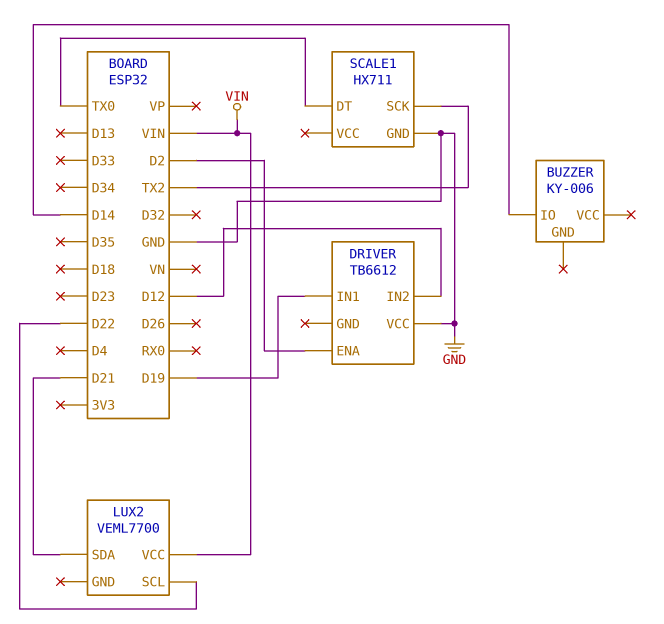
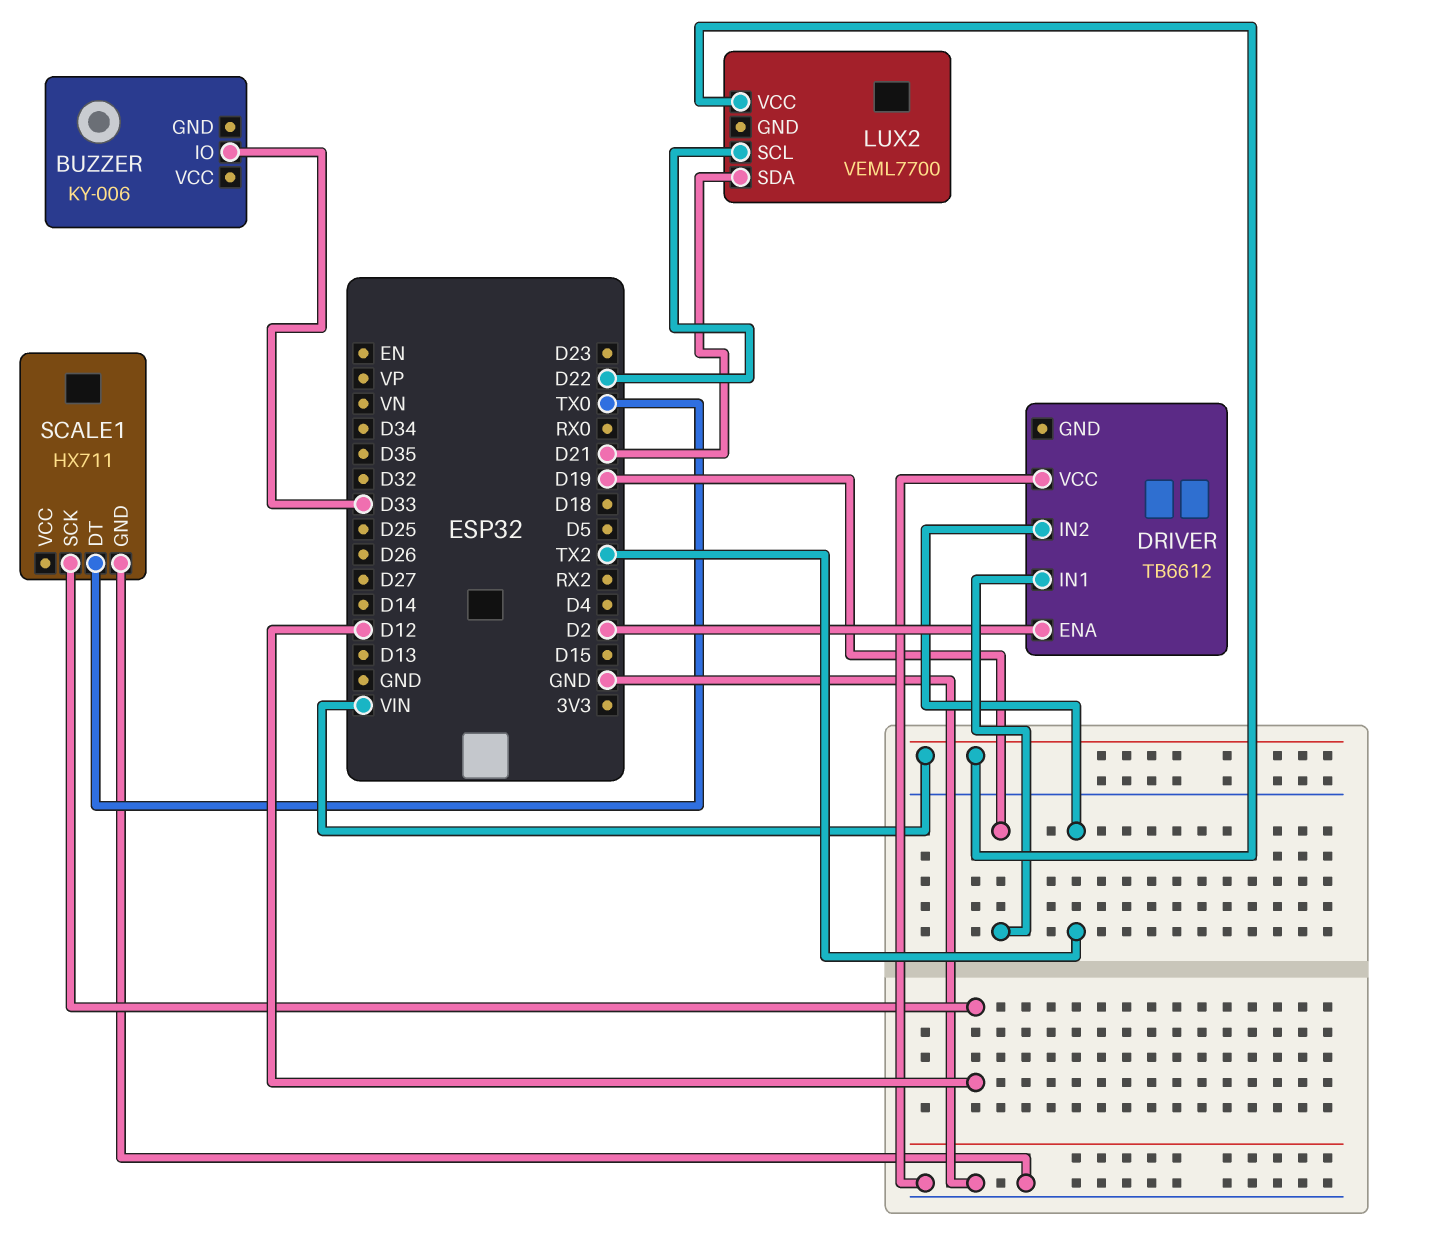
BUZZER pin IO: D14 -> D33
DRIVER pin IN2: D12 -> TX2
SCALE1 pin SCK: TX2 -> D12

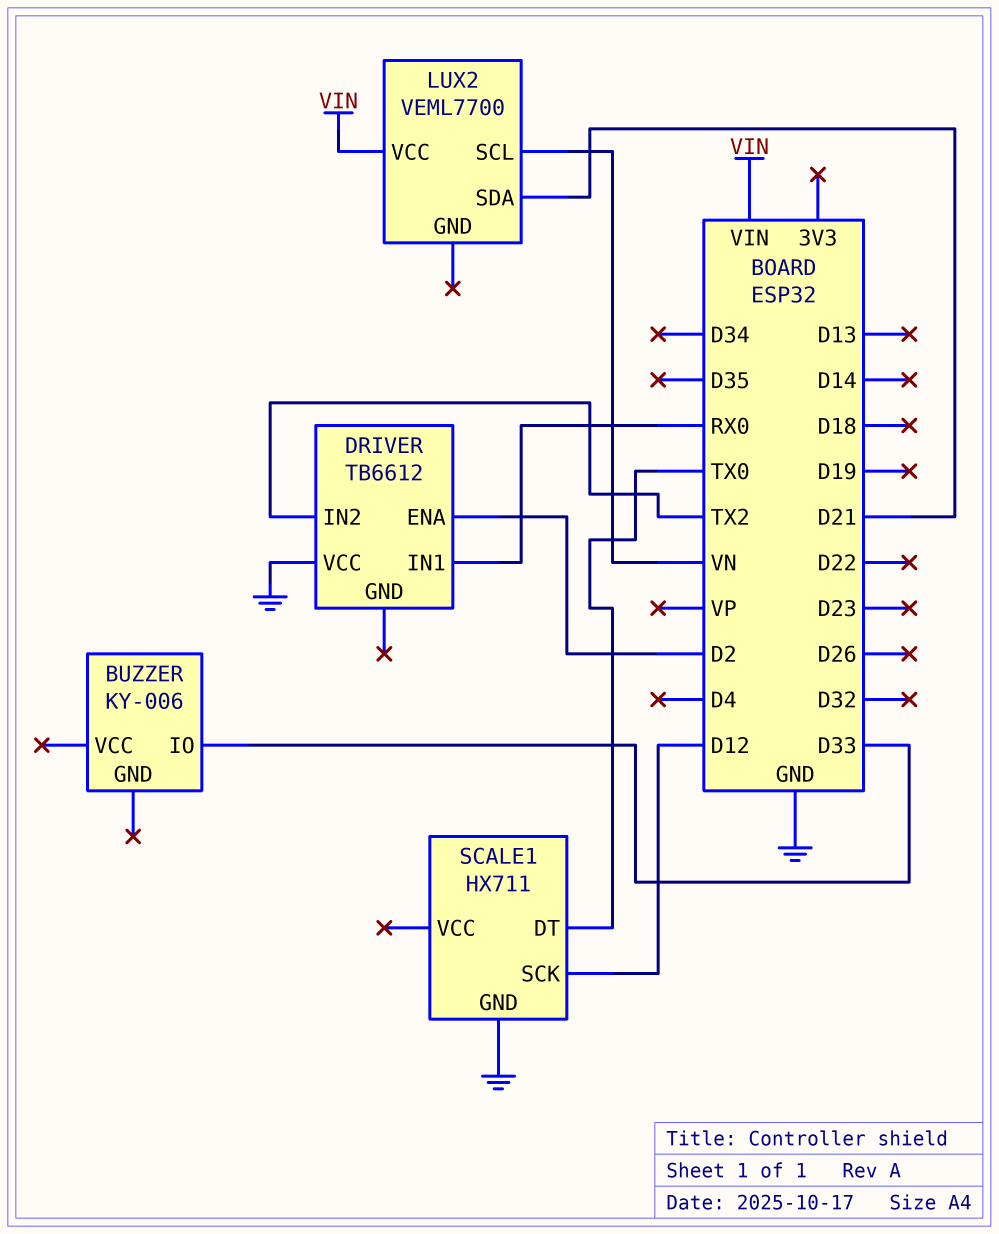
DRIVER pin IN1: D19 -> RX0
LUX2 pin SCL: D22 -> VN

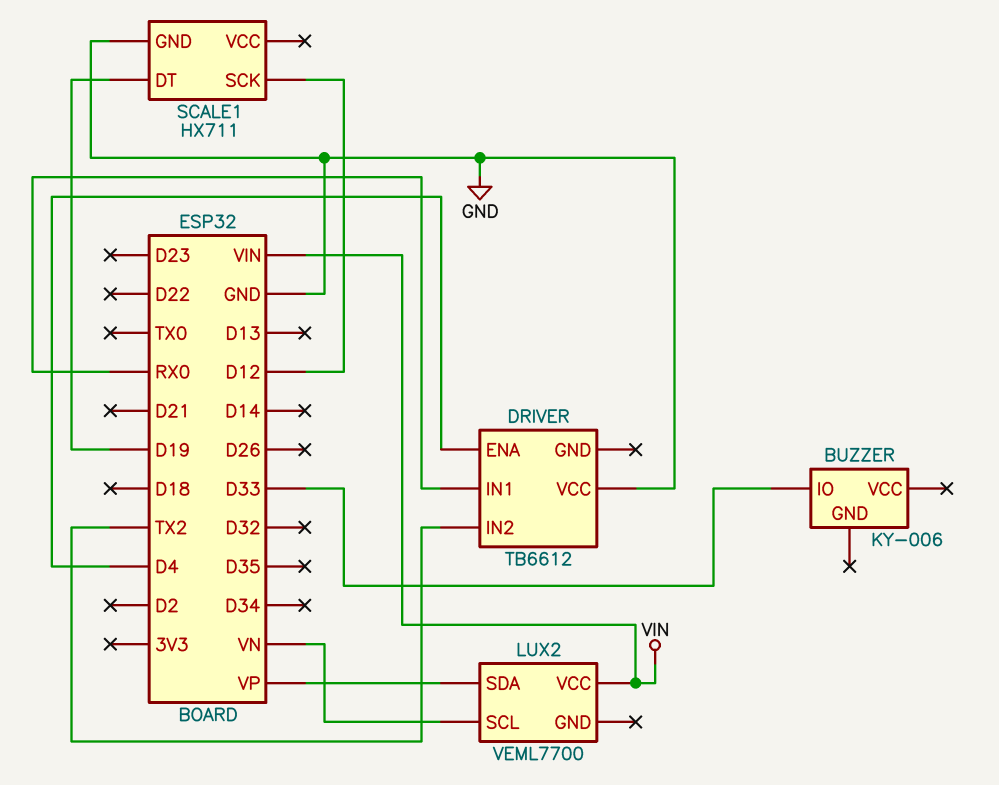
DRIVER pin ENA: D2 -> D4
LUX2 pin SDA: D21 -> VP
SCALE1 pin DT: TX0 -> D19

